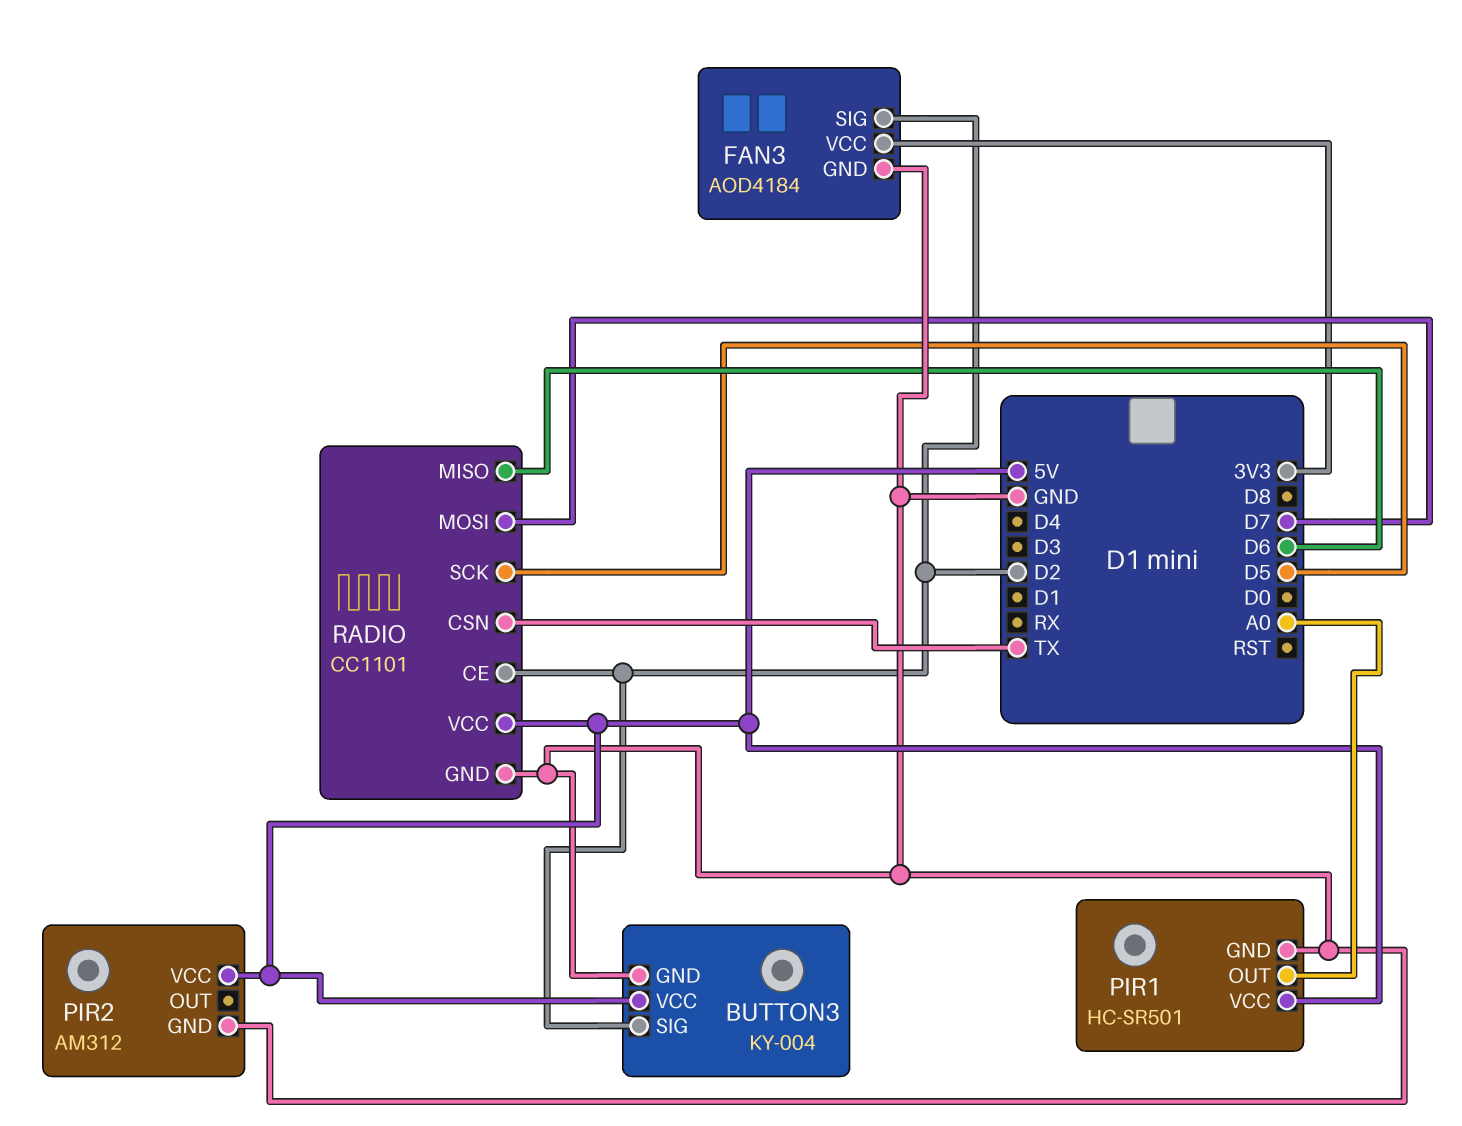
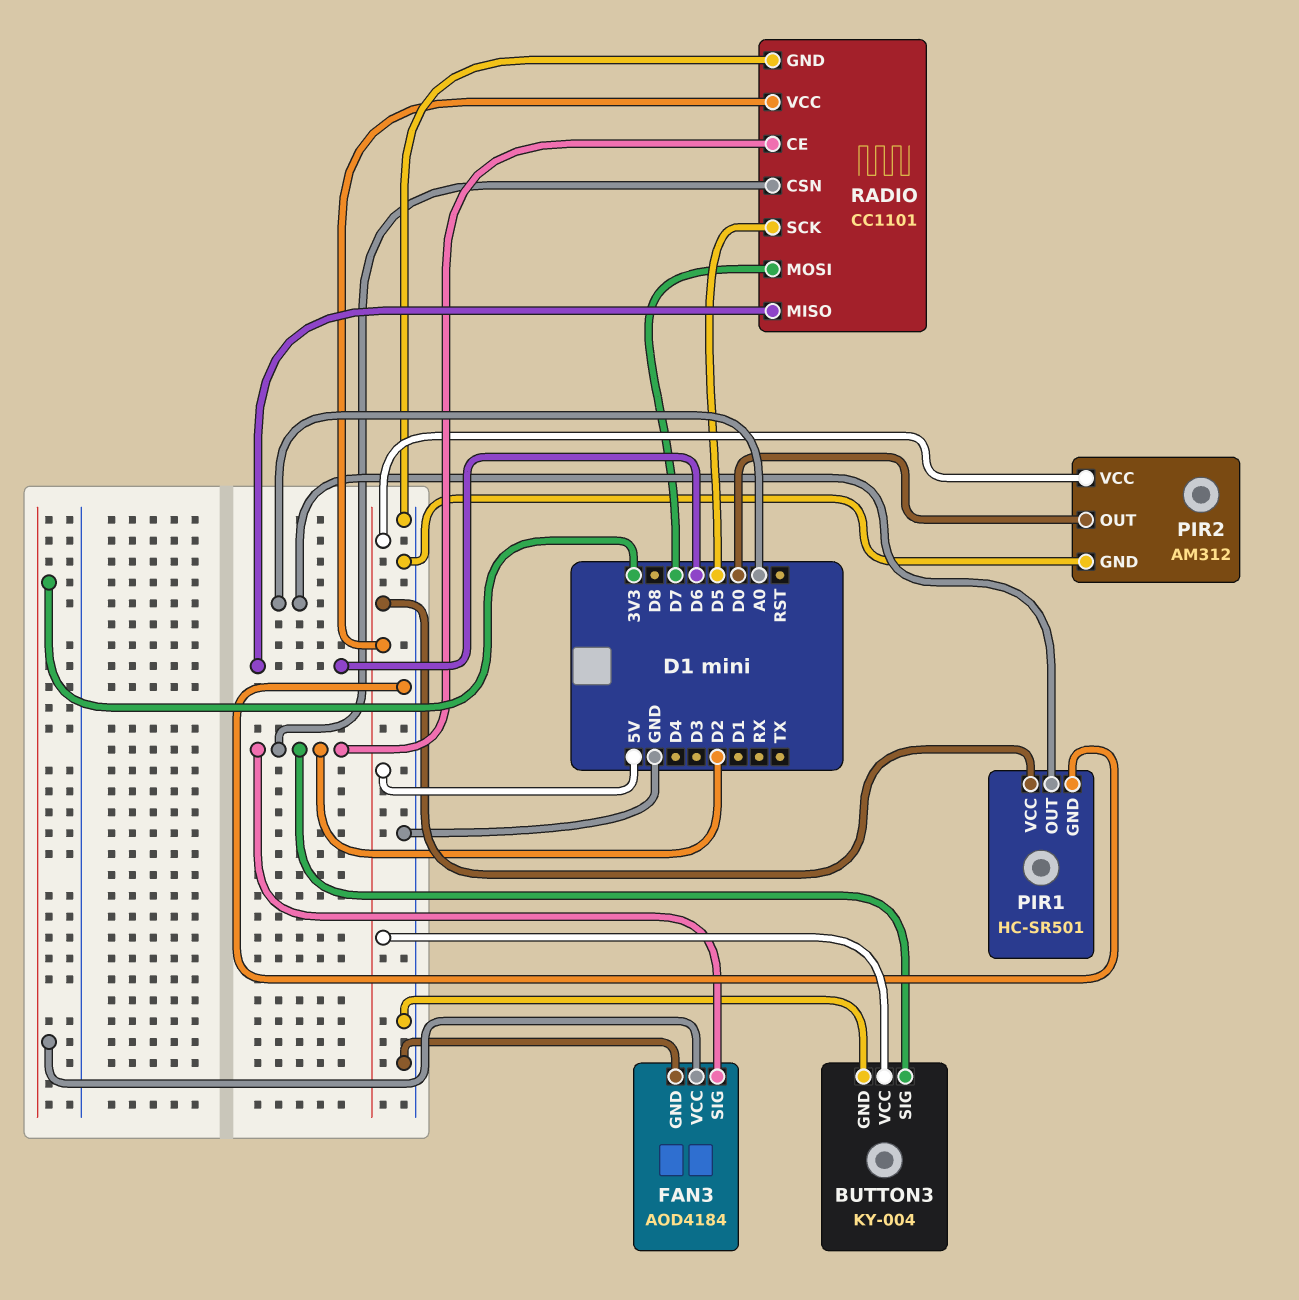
PIR2 pin OUT: none -> D0
RADIO pin CSN: TX -> D2

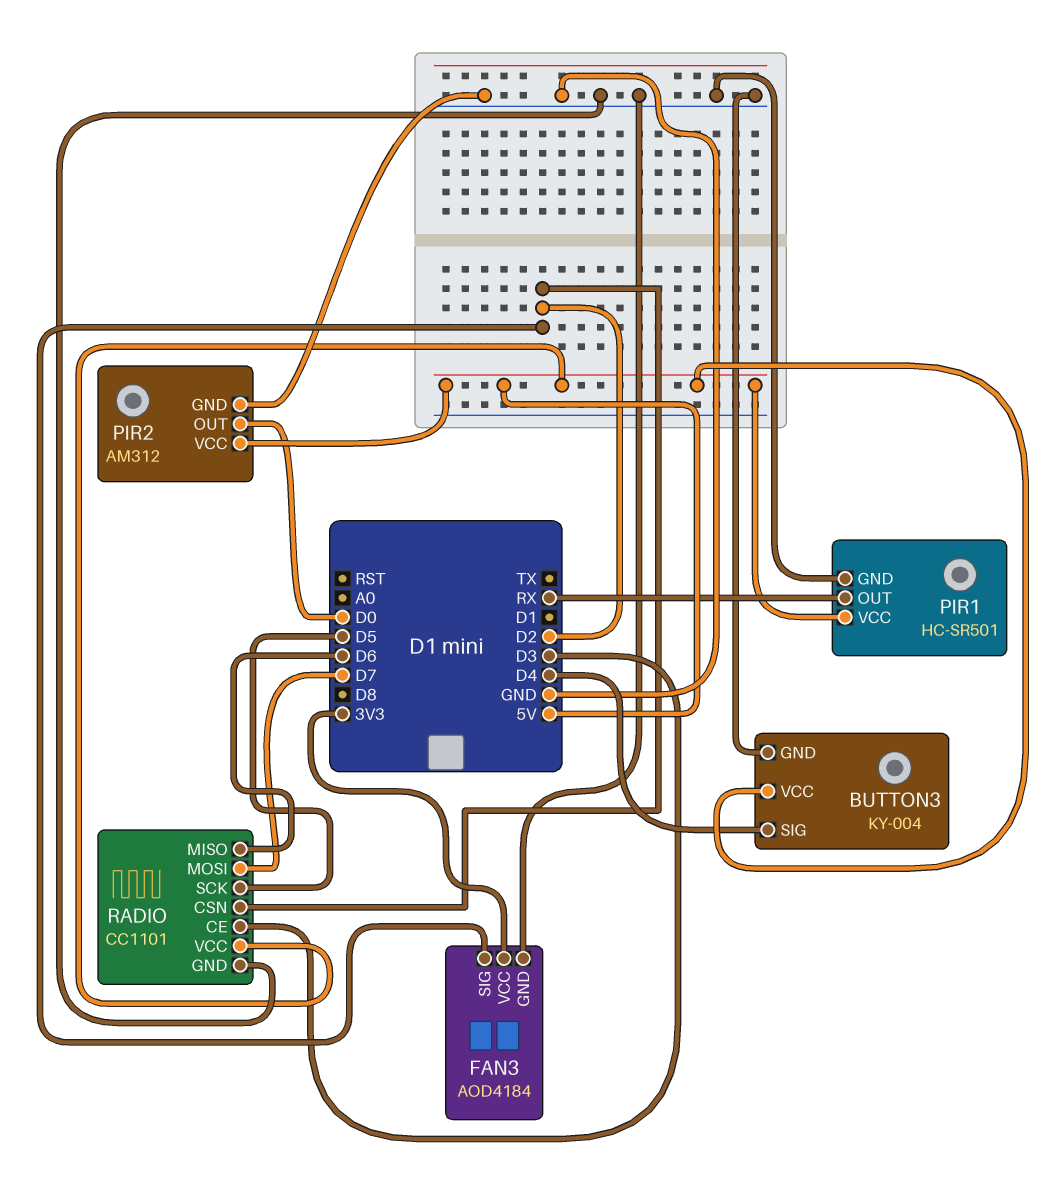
BUTTON3 pin SIG: D2 -> D4
PIR1 pin OUT: A0 -> RX
RADIO pin CE: D2 -> D3

